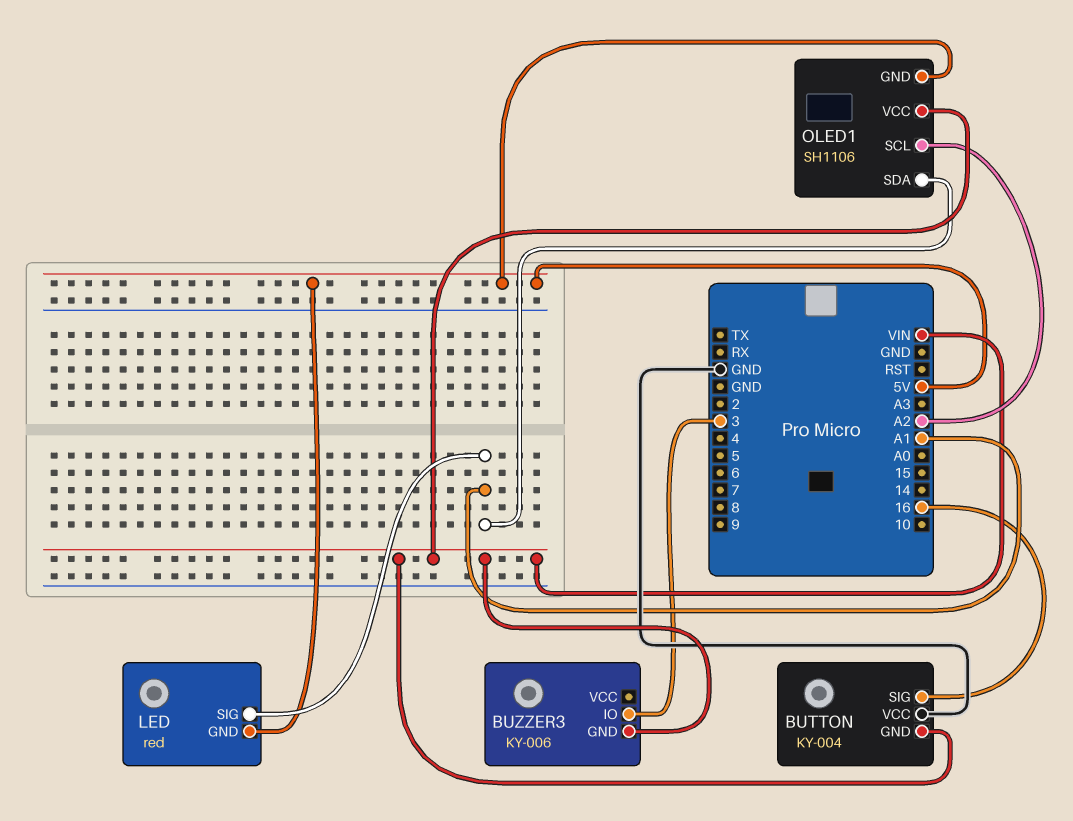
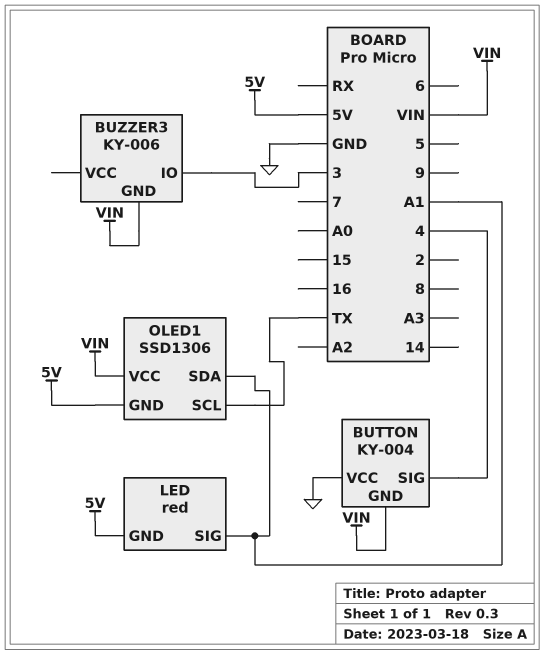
BUTTON pin SIG: 16 -> 4
OLED1: SH1106 -> SSD1306
OLED1 pin SCL: A2 -> TX

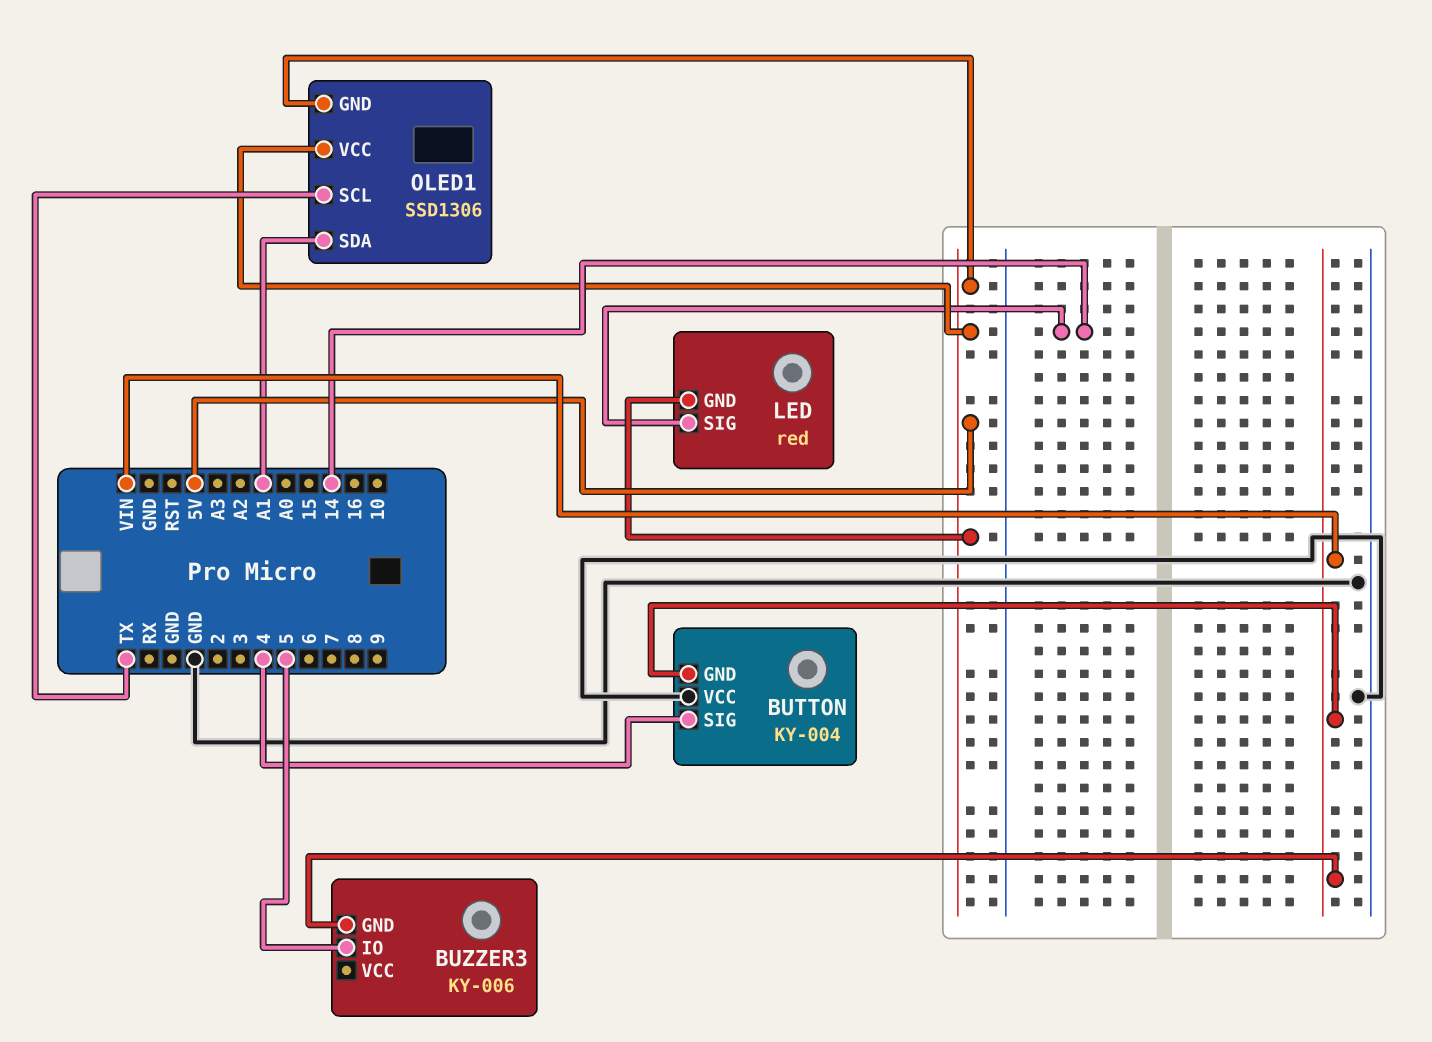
BUZZER3 pin IO: 3 -> 5
LED pin SIG: A1 -> 14
OLED1 pin VCC: VIN -> 5V

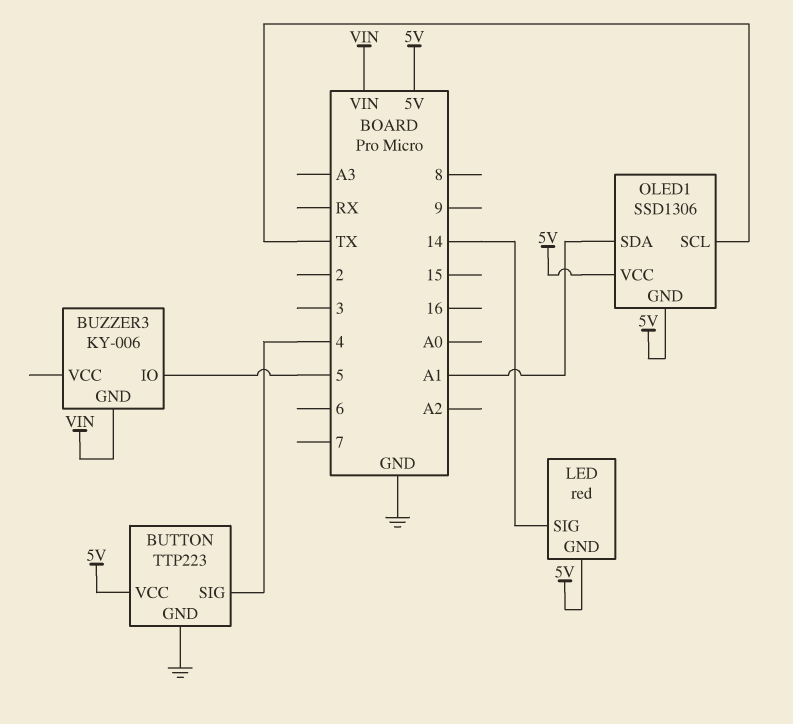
BUTTON: KY-004 -> TTP223
BUTTON pin GND: VIN -> GND
BUTTON pin VCC: GND -> 5V

